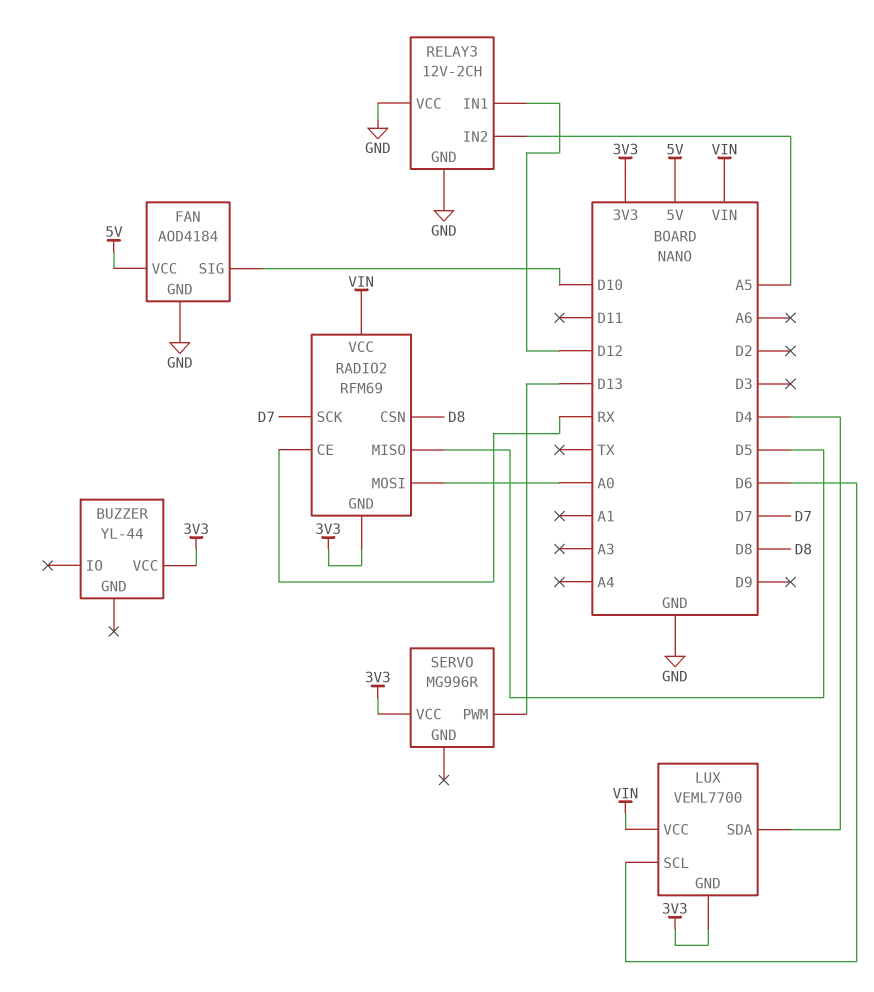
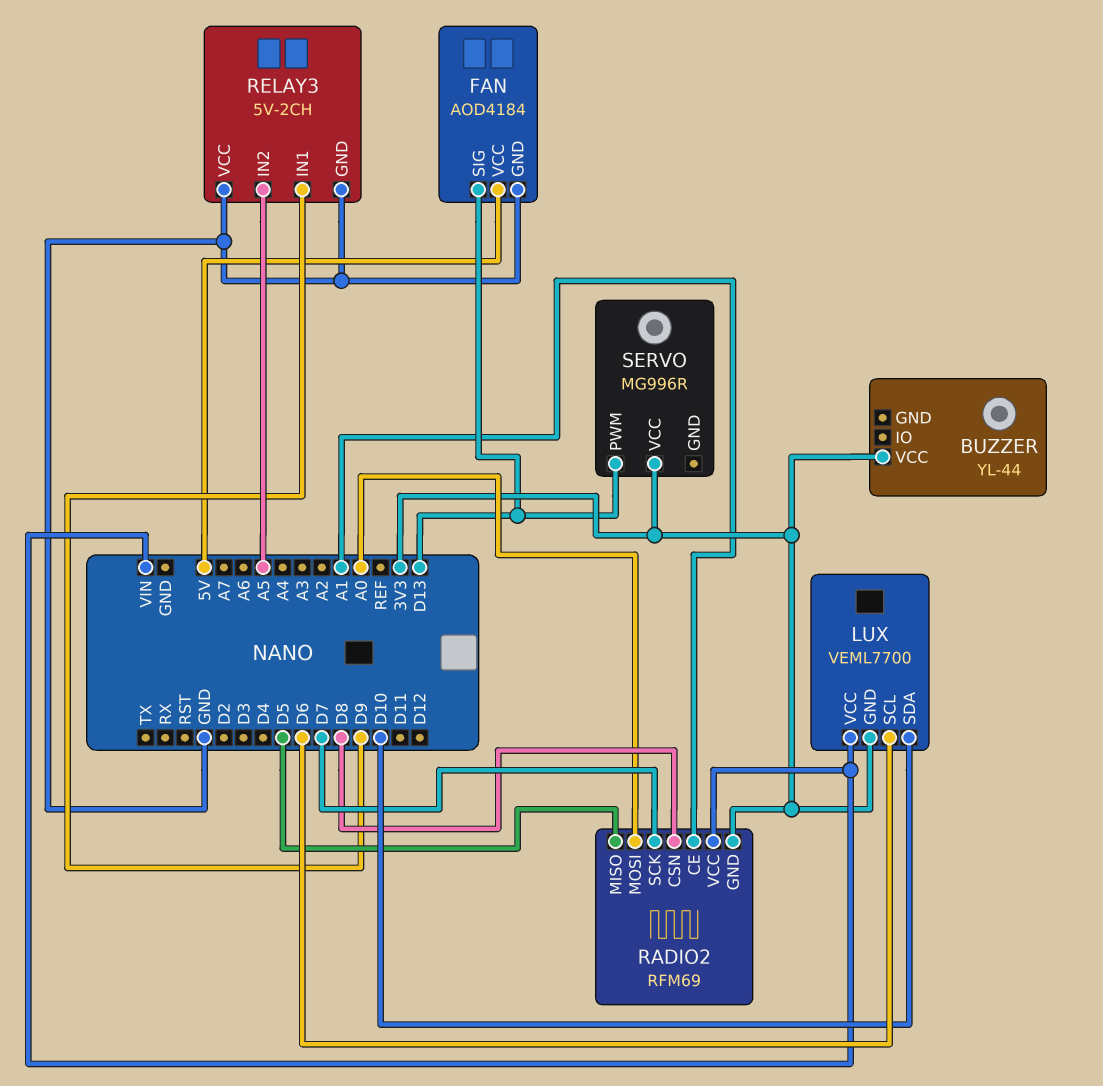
FAN pin SIG: D10 -> D13
LUX pin SDA: D4 -> D10
RADIO2 pin CE: RX -> A1
RELAY3: 12V-2CH -> 5V-2CH
RELAY3 pin IN1: D12 -> D9

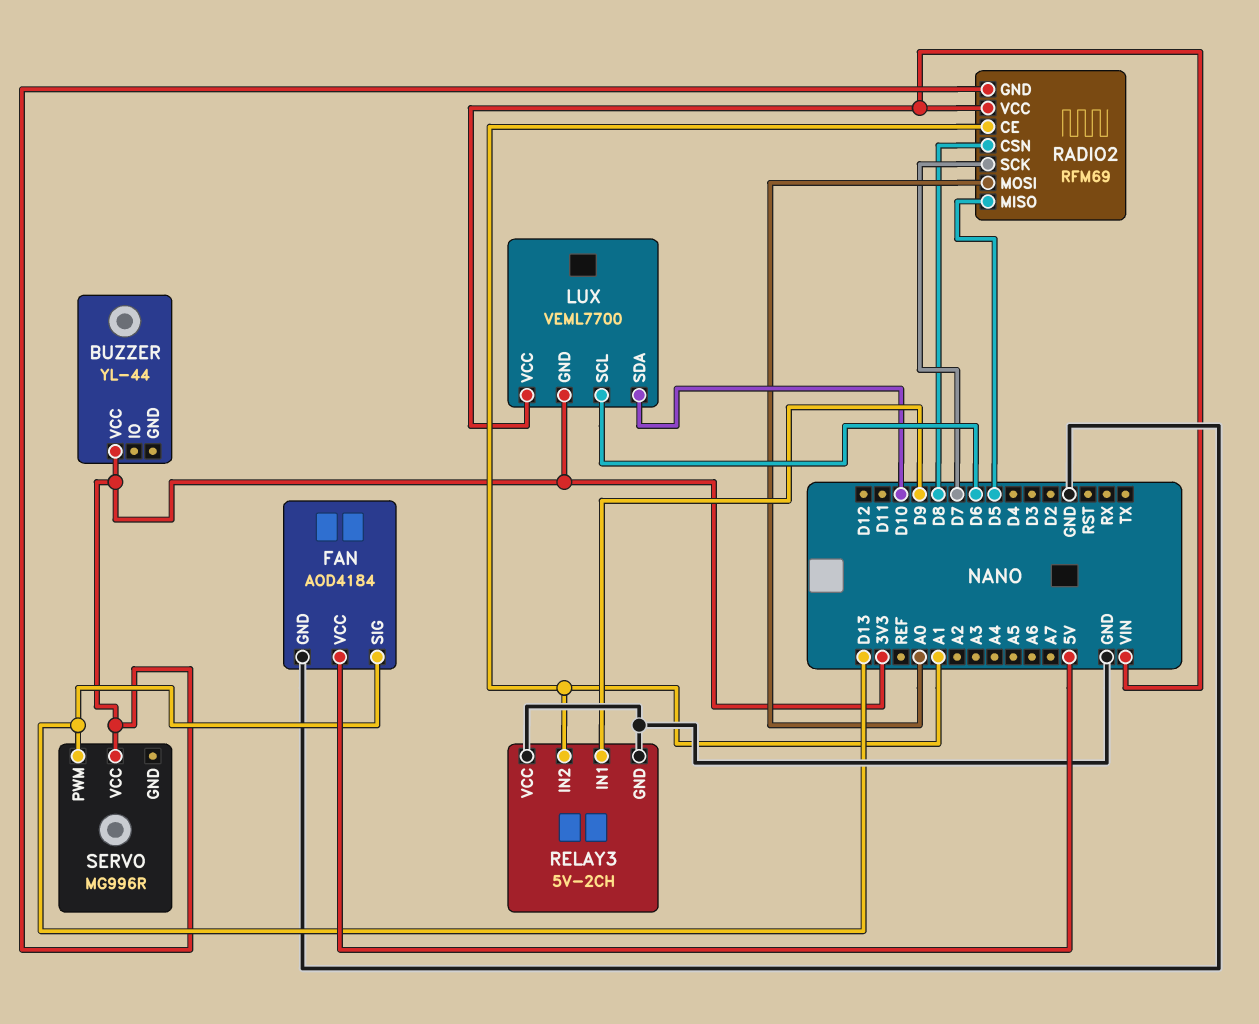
RELAY3 pin IN2: A5 -> A1

